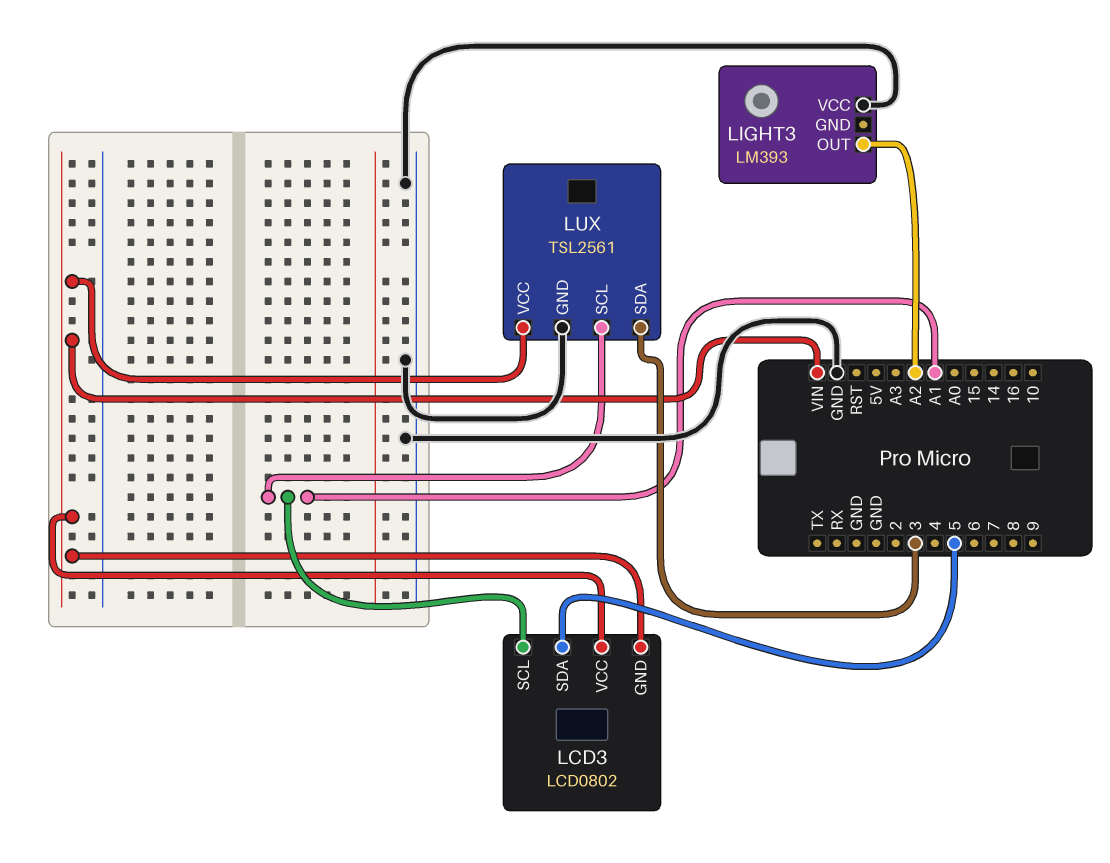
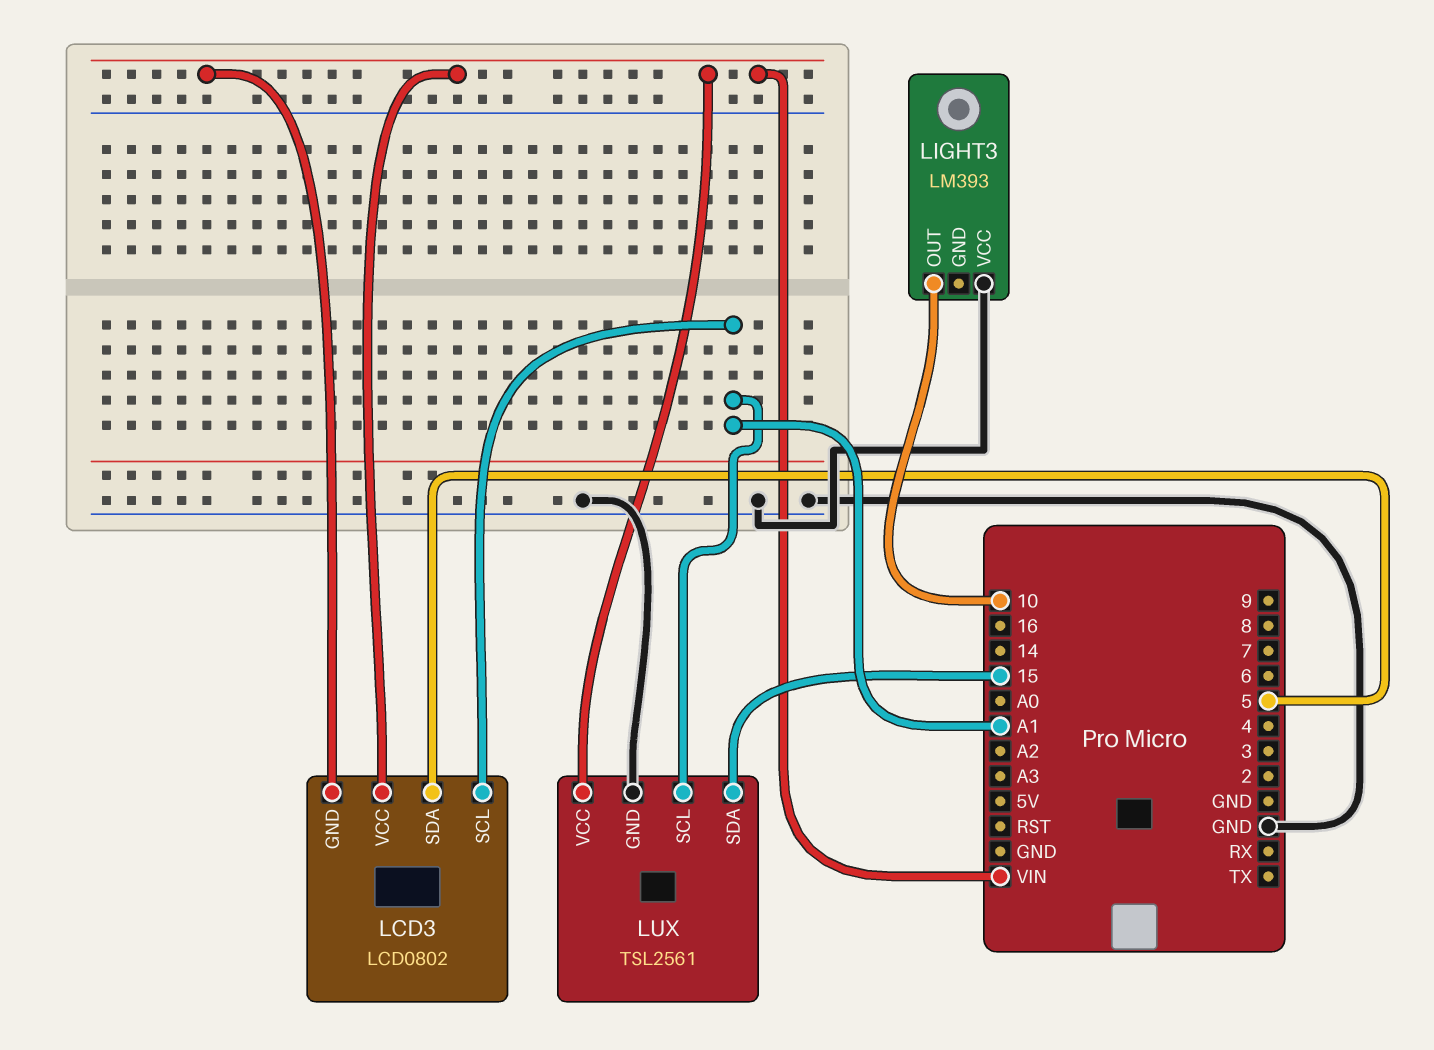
LIGHT3 pin OUT: A2 -> 10
LUX pin SDA: 3 -> 15

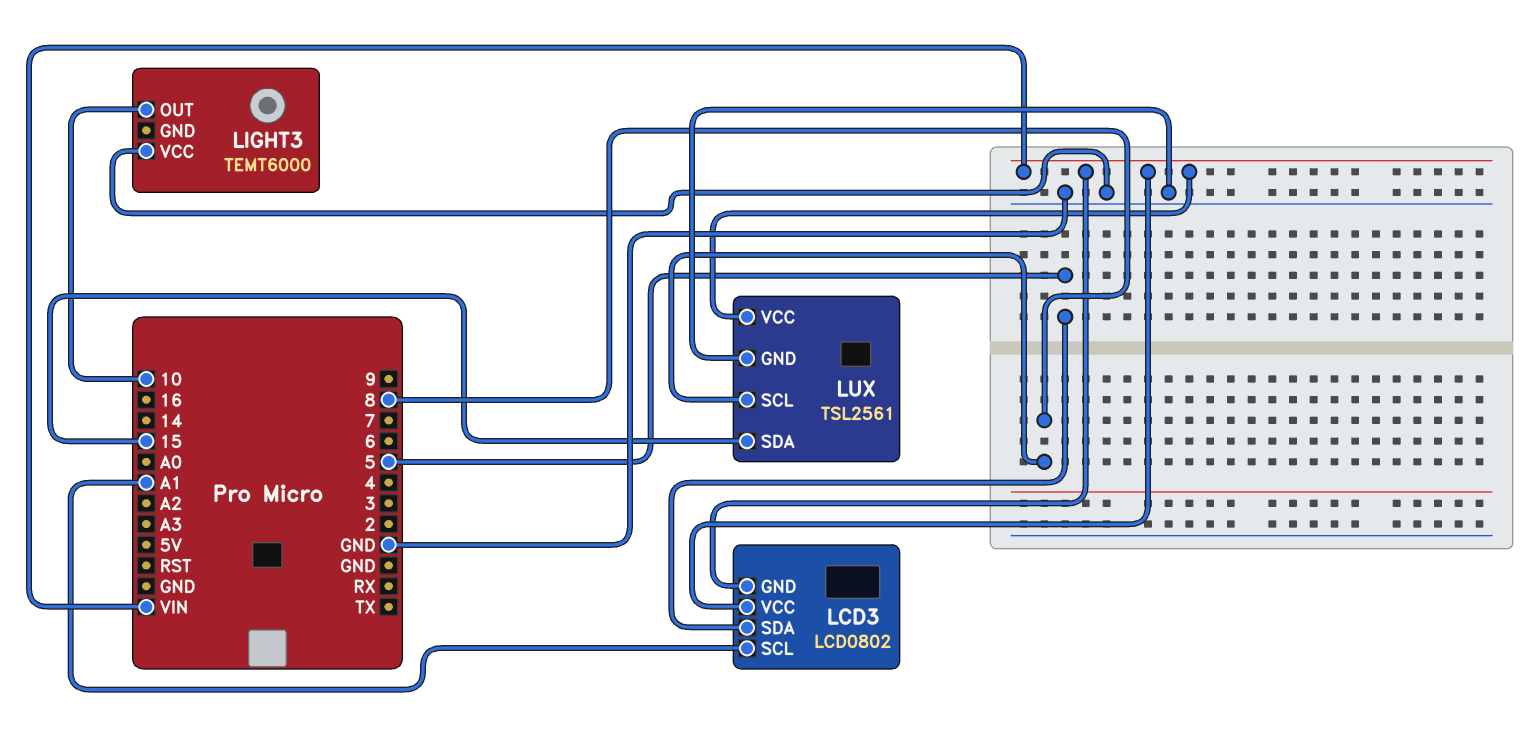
LIGHT3: LM393 -> TEMT6000
LUX pin SCL: A1 -> 8

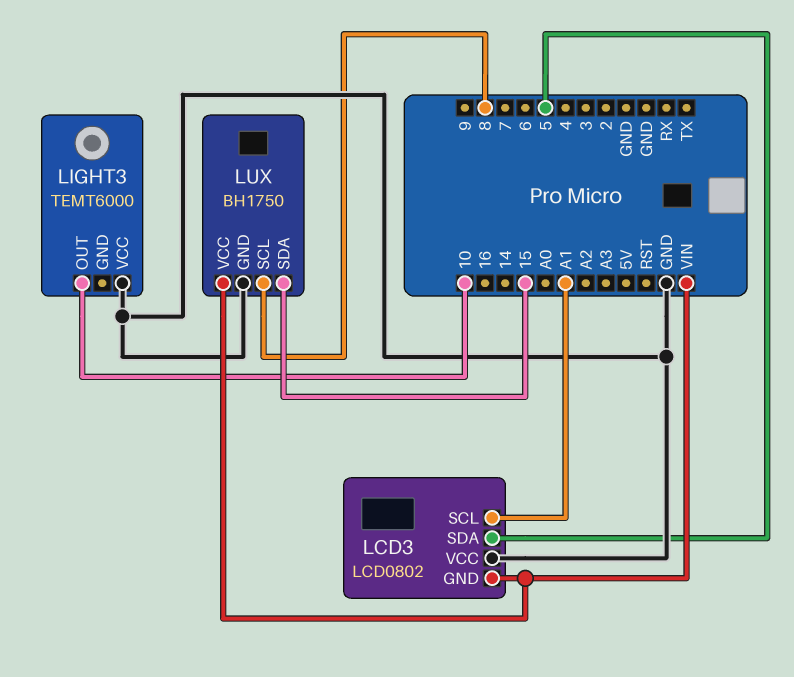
LCD3 pin VCC: VIN -> GND
LUX: TSL2561 -> BH1750

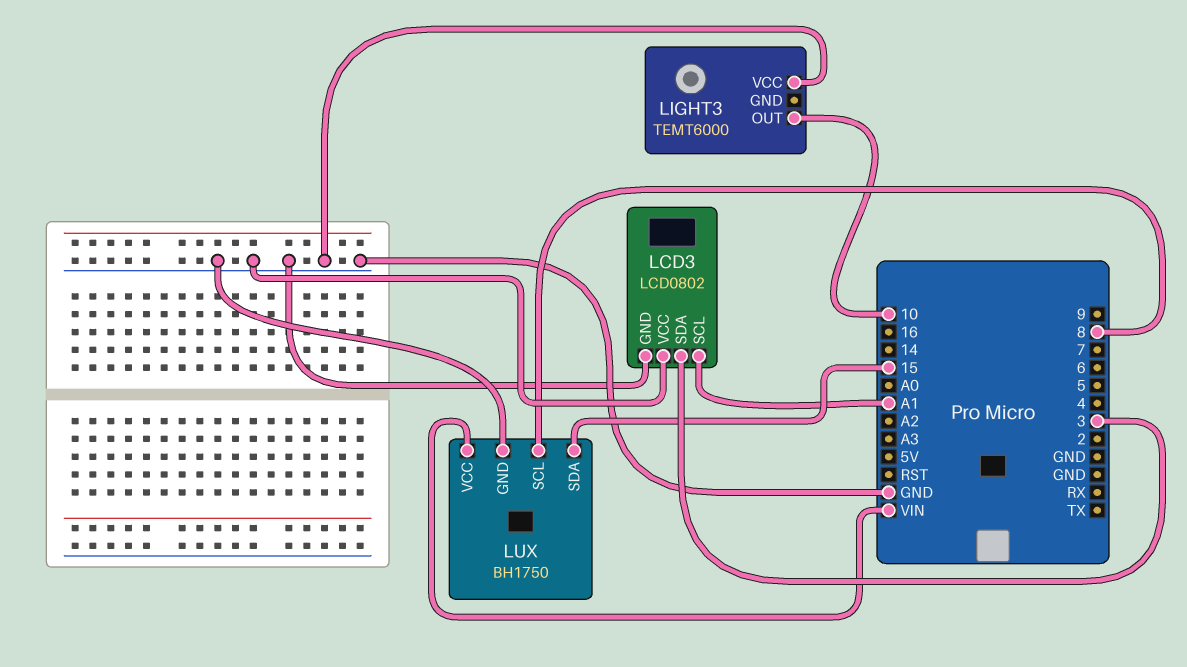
LCD3 pin GND: VIN -> GND
LCD3 pin SDA: 5 -> 3

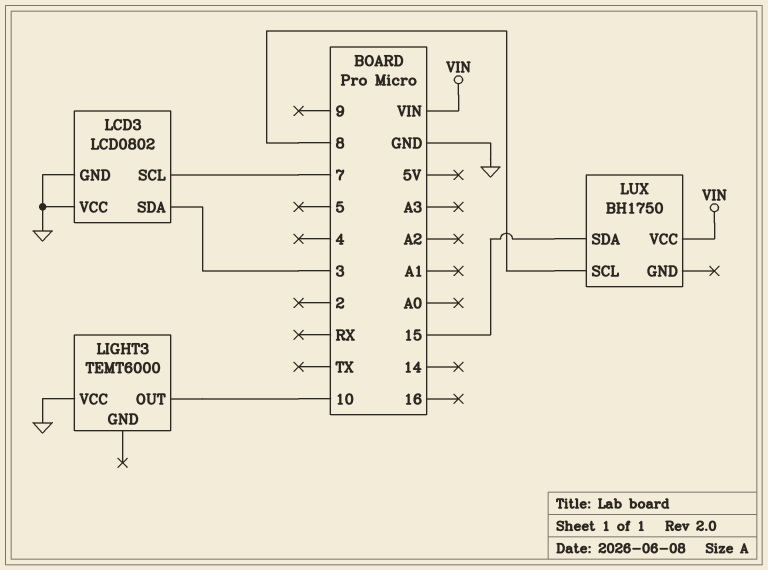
LCD3 pin SCL: A1 -> 7
LUX pin GND: GND -> none

